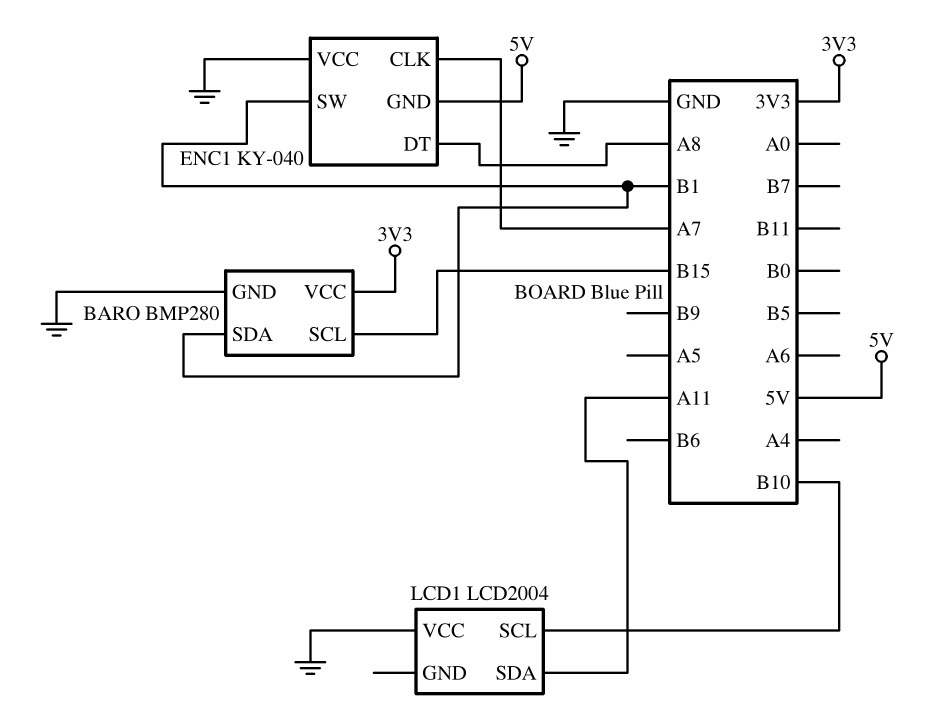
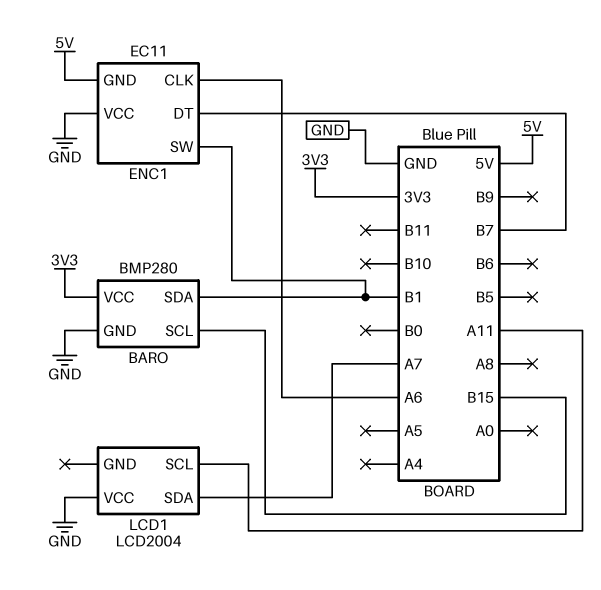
ENC1: KY-040 -> EC11
ENC1 pin CLK: A7 -> A6
ENC1 pin DT: A8 -> B7
LCD1 pin SCL: B10 -> A11
LCD1 pin SDA: A11 -> A7

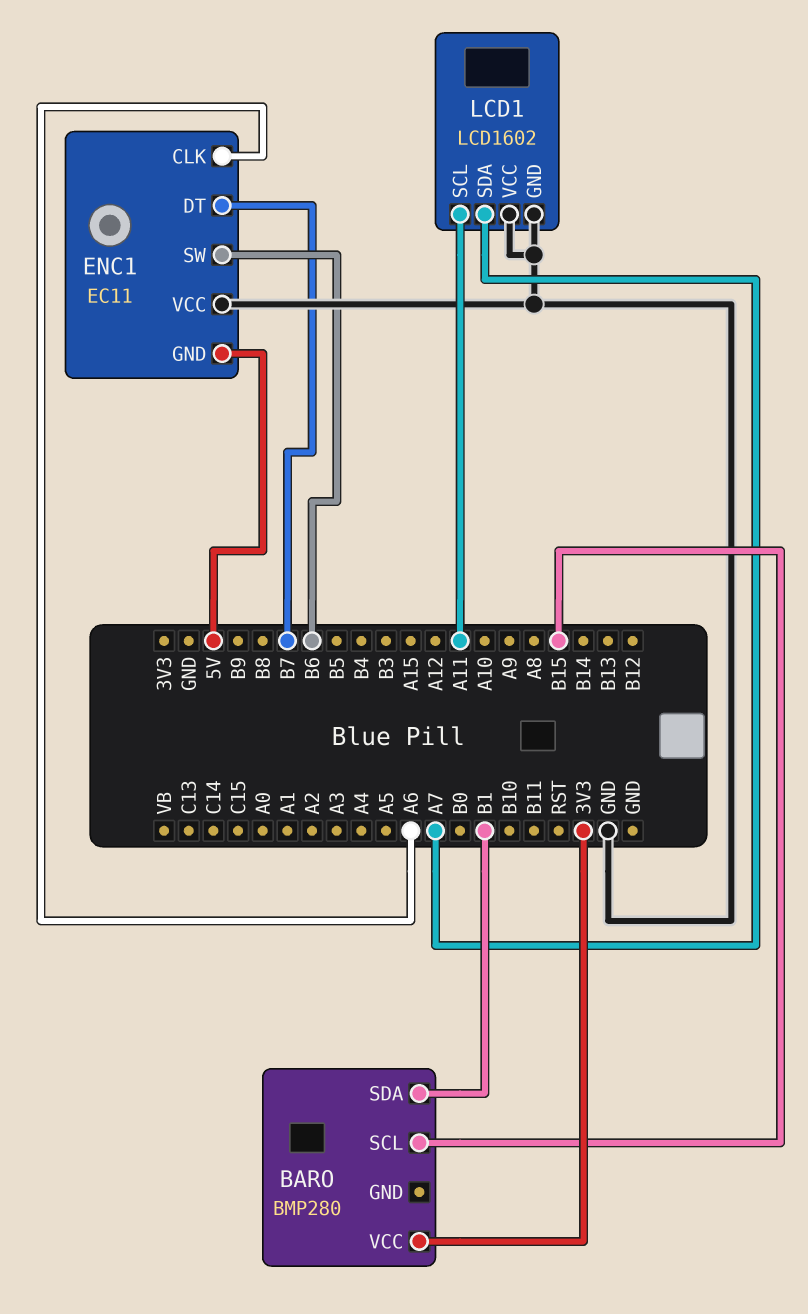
BARO pin GND: GND -> none
ENC1 pin SW: B1 -> B6
LCD1: LCD2004 -> LCD1602
LCD1 pin GND: none -> GND

